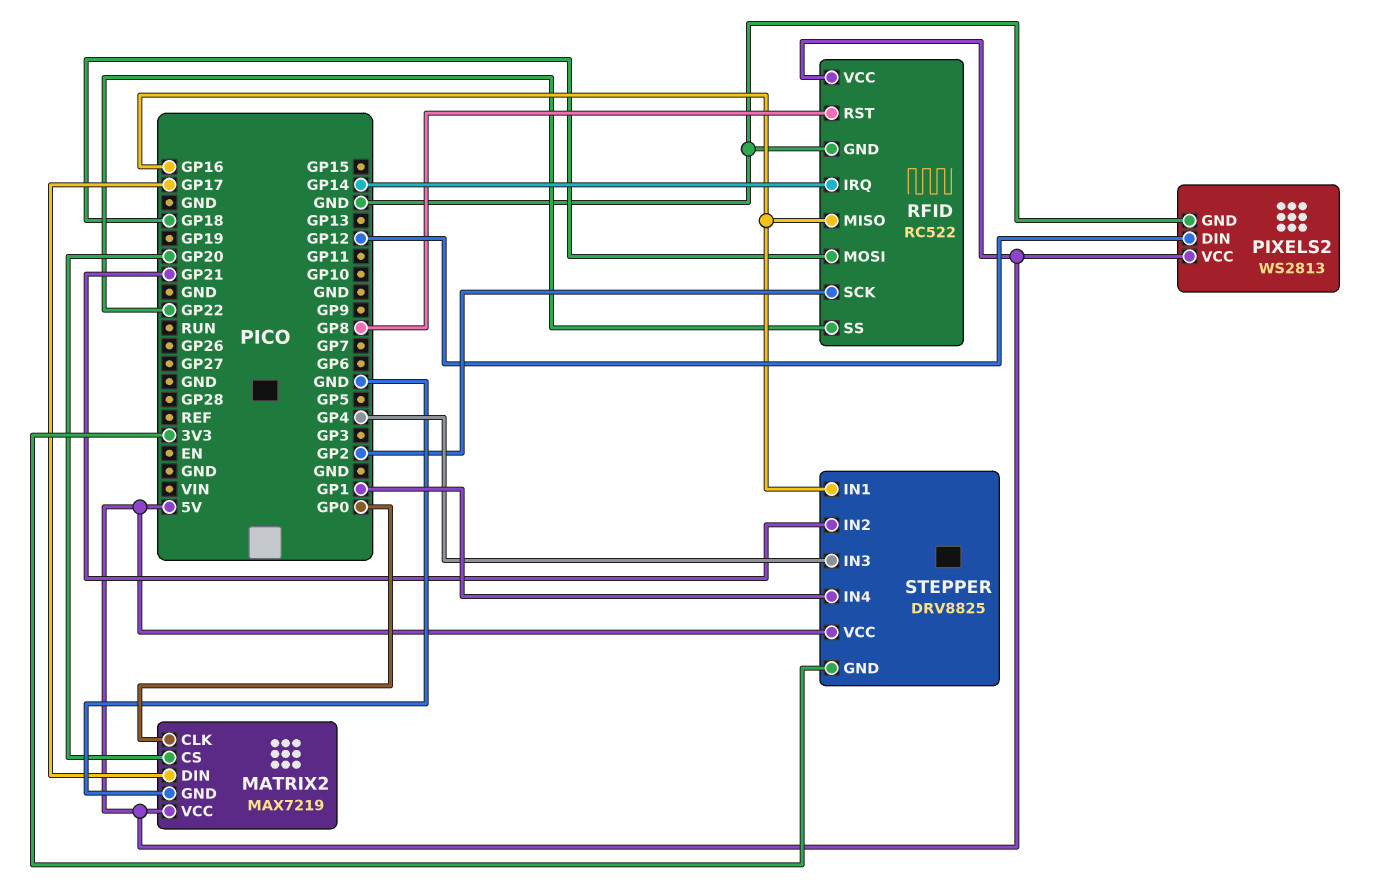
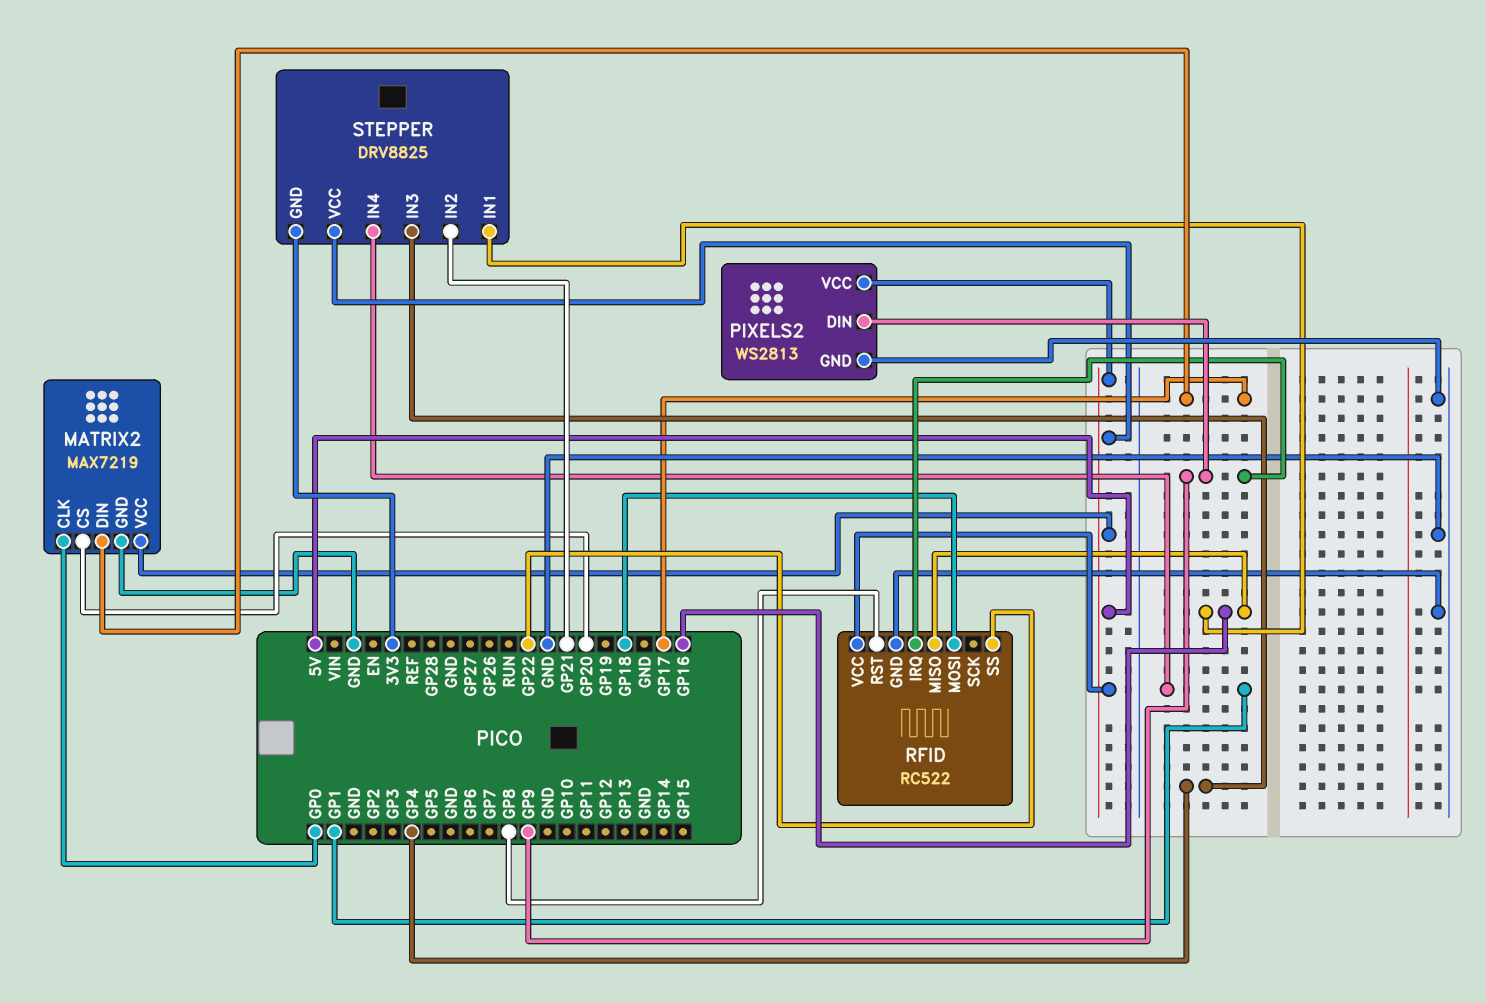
PIXELS2 pin DIN: GP12 -> GP9
RFID pin IRQ: GP14 -> GP9
RFID pin SCK: GP2 -> none

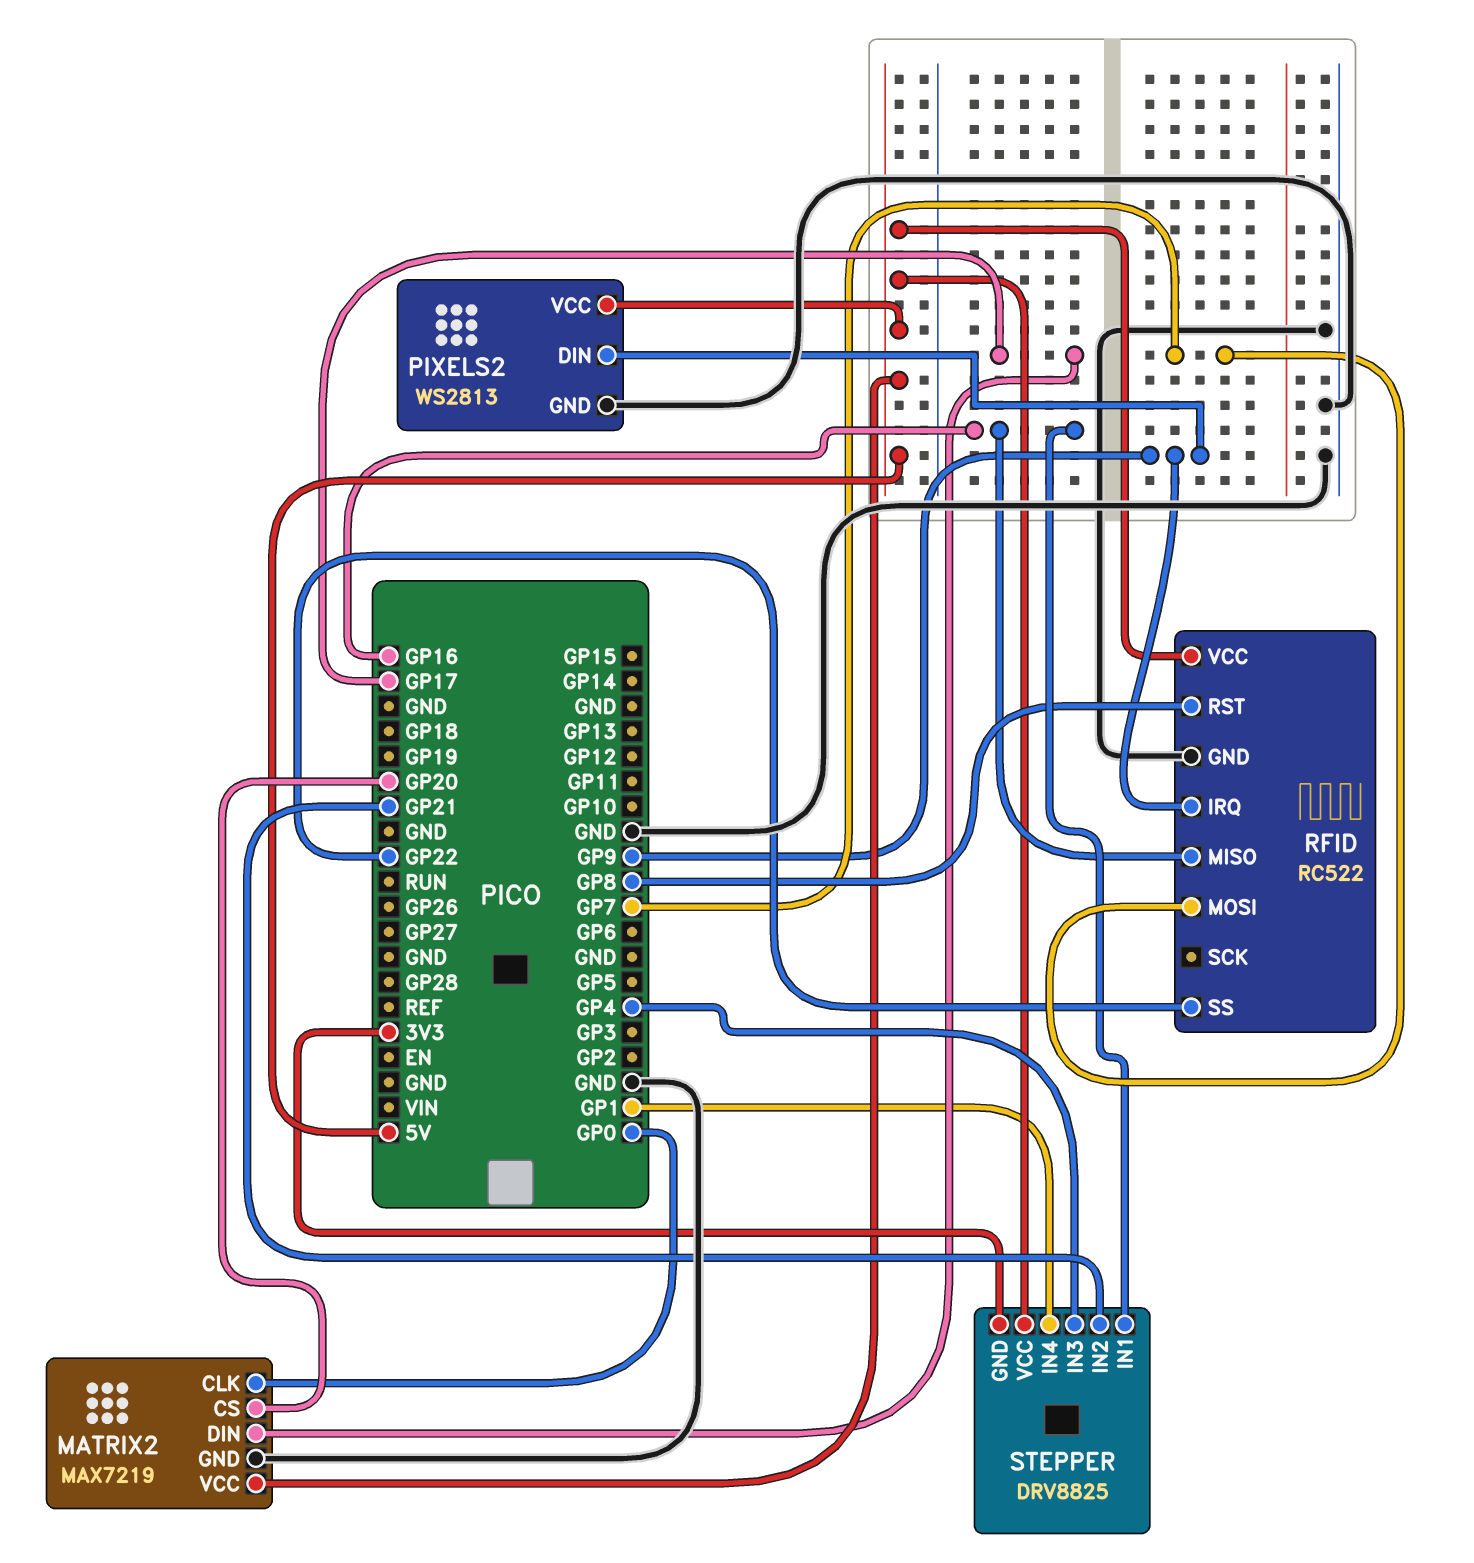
RFID pin MOSI: GP18 -> GP7

